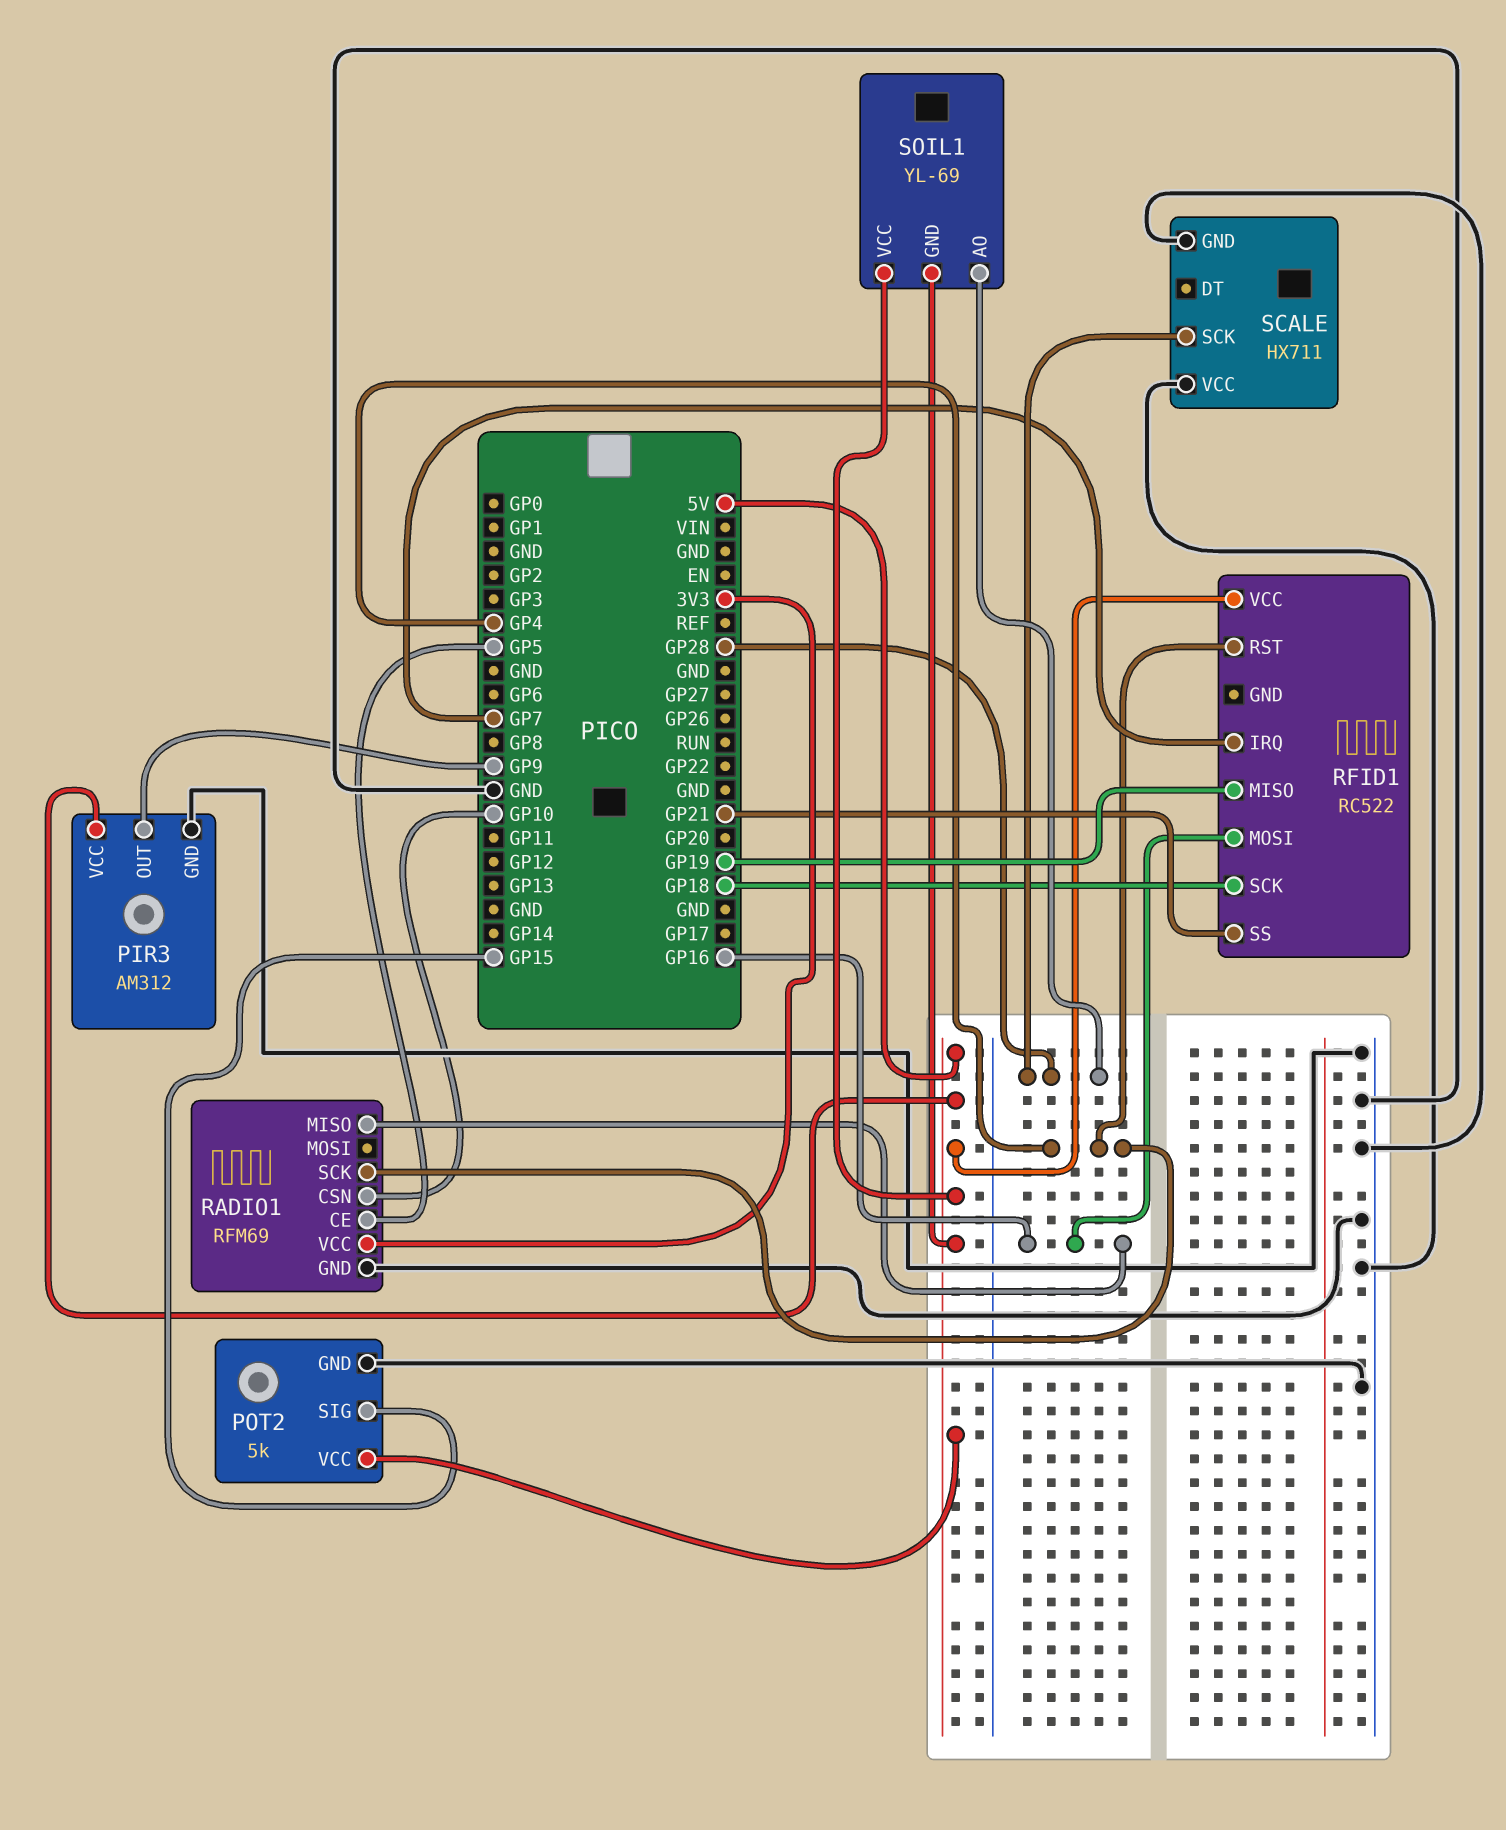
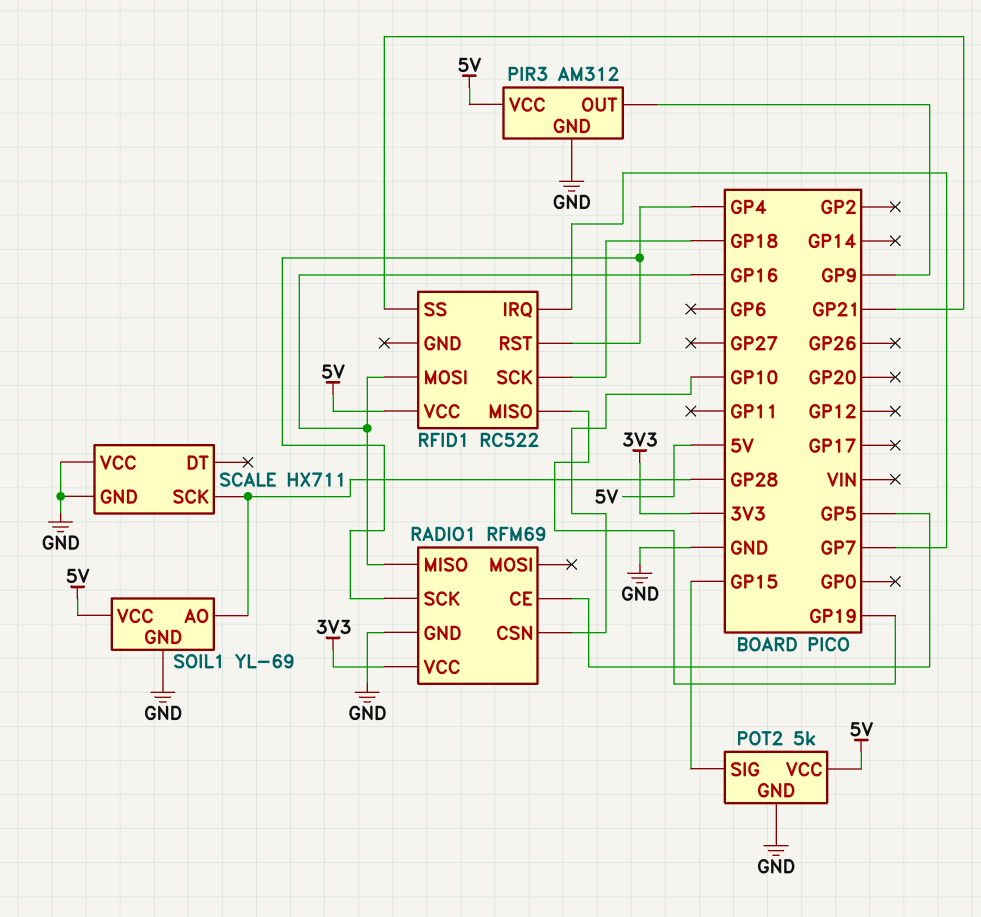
SOIL1 pin GND: 5V -> GND

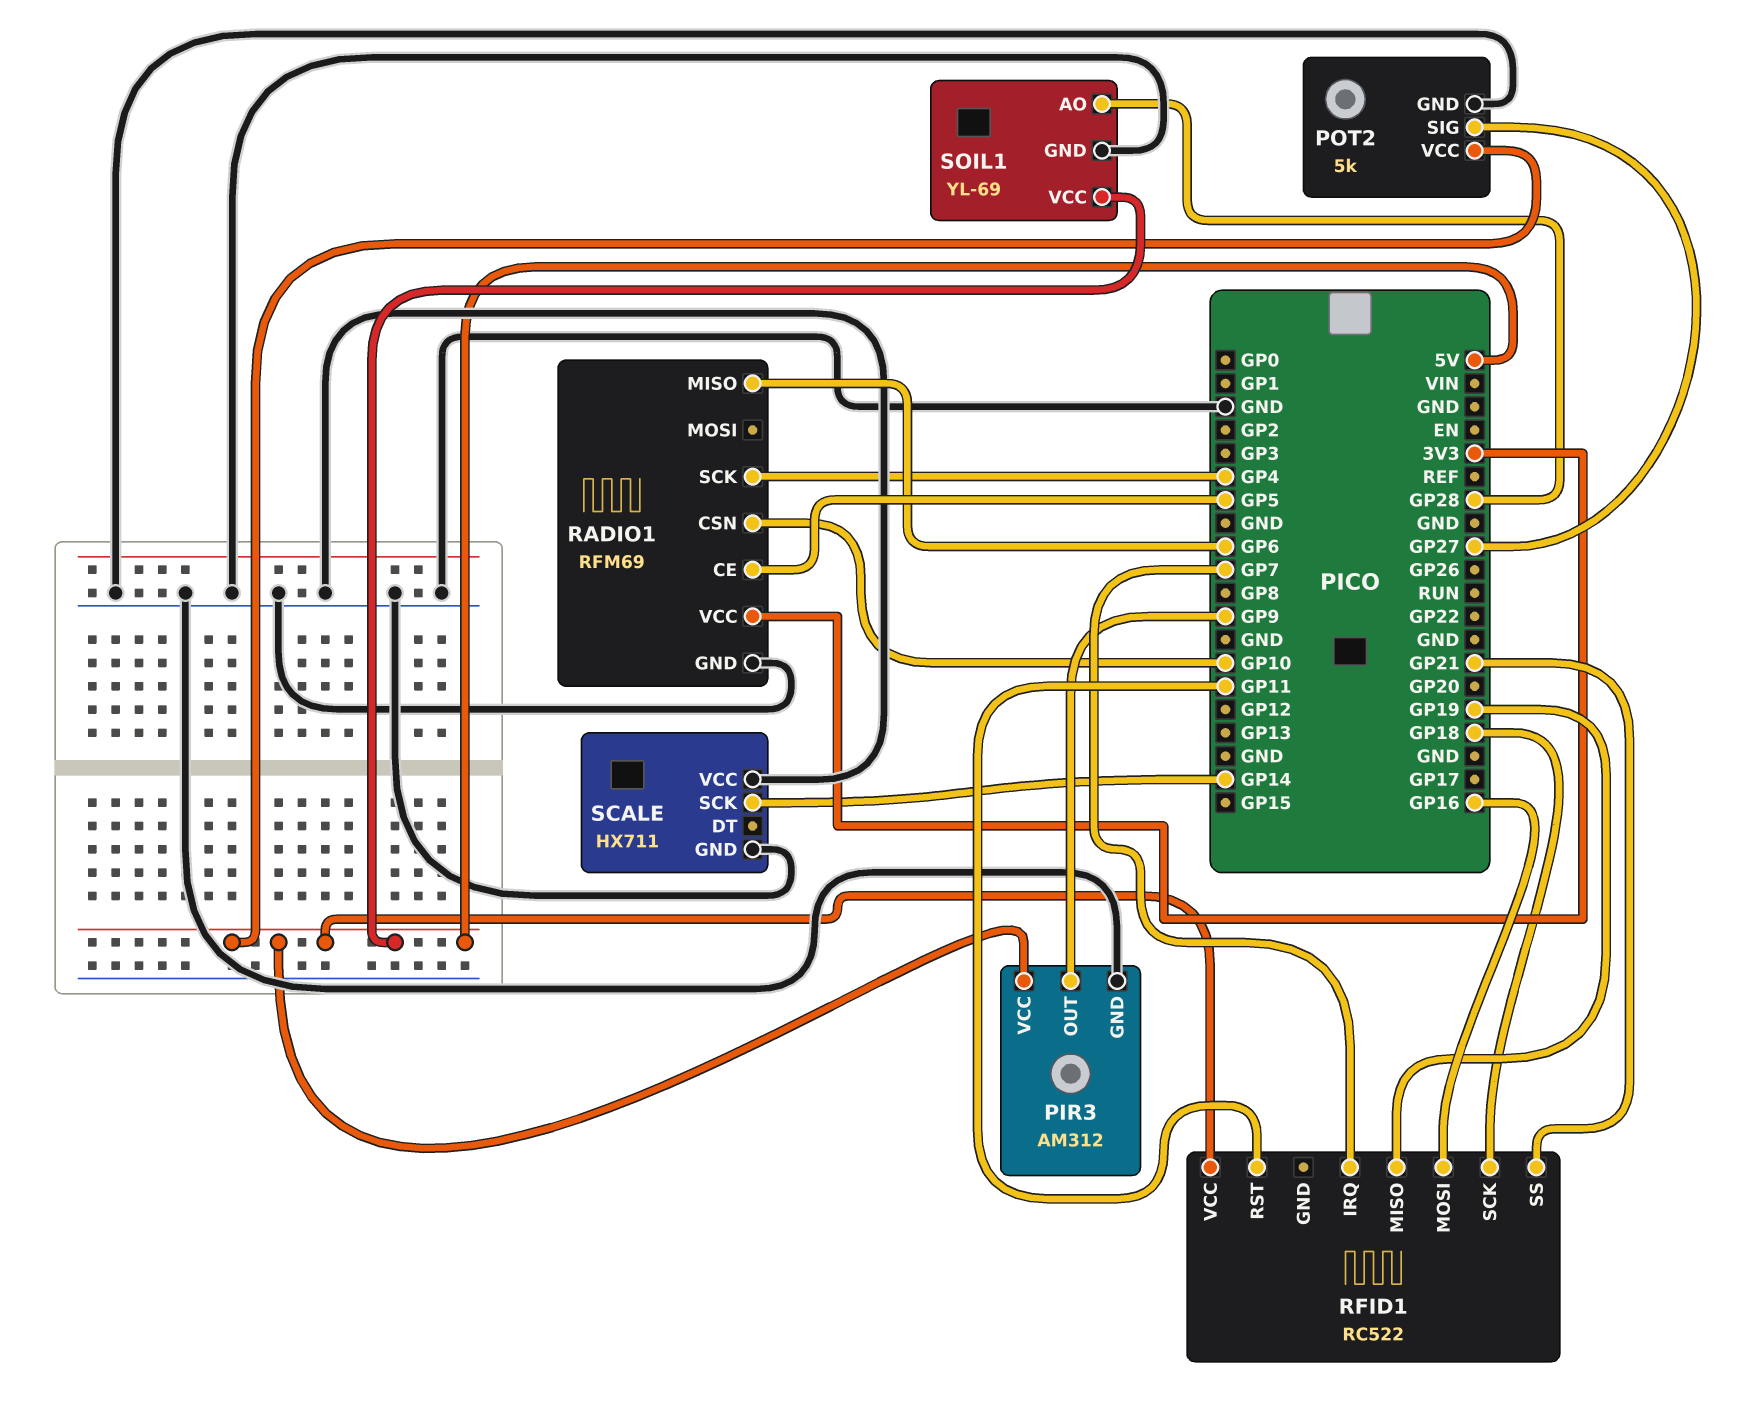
POT2 pin SIG: GP15 -> GP27
RADIO1 pin MISO: GP16 -> GP6
RFID1 pin RST: GP4 -> GP11
SCALE pin SCK: GP28 -> GP14

